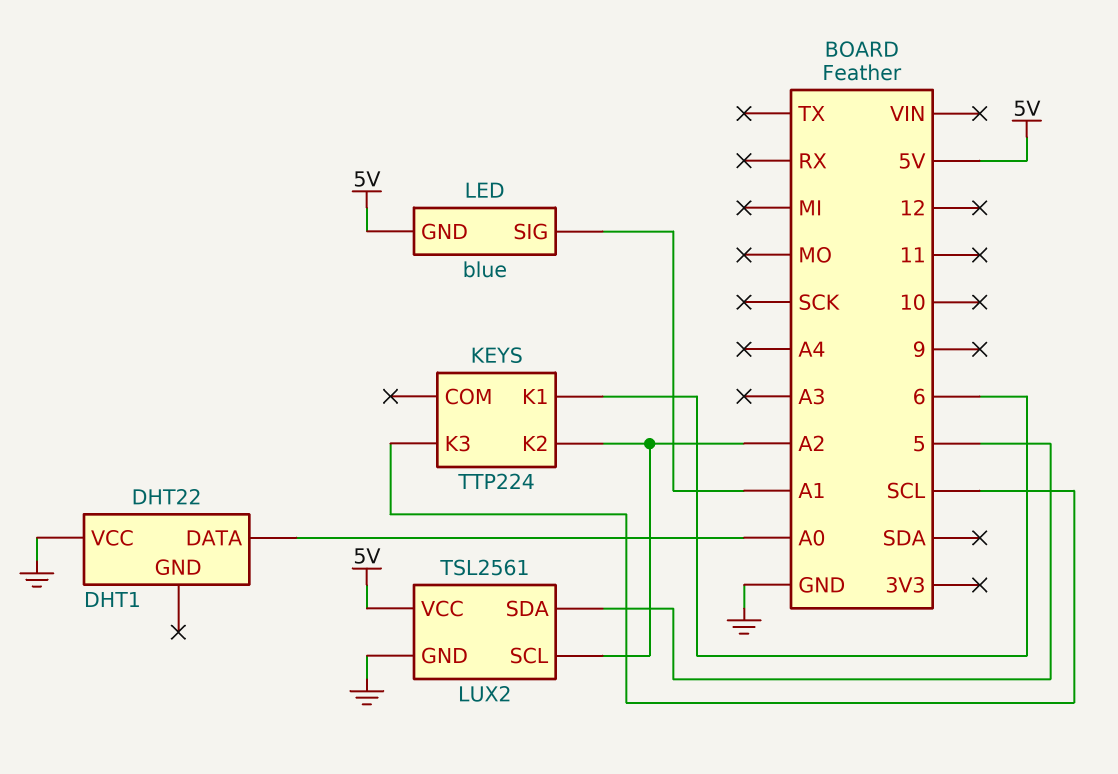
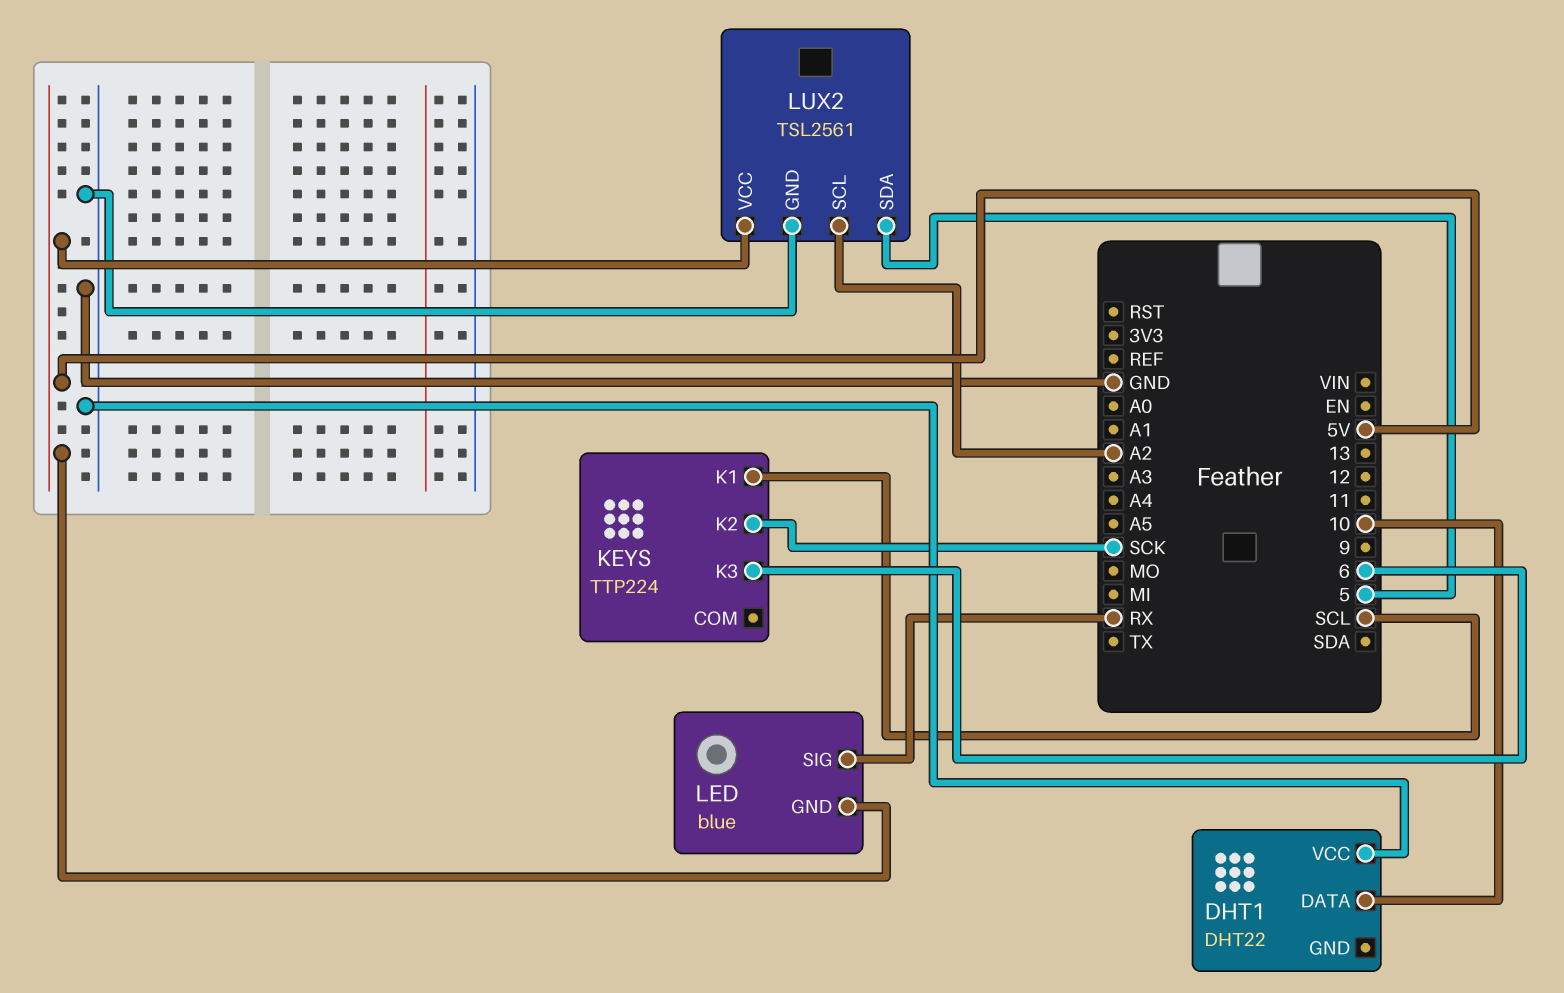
DHT1 pin DATA: A0 -> 10
KEYS pin K1: 6 -> SCL
KEYS pin K2: A2 -> SCK
KEYS pin K3: SCL -> 6
LED pin SIG: A1 -> RX

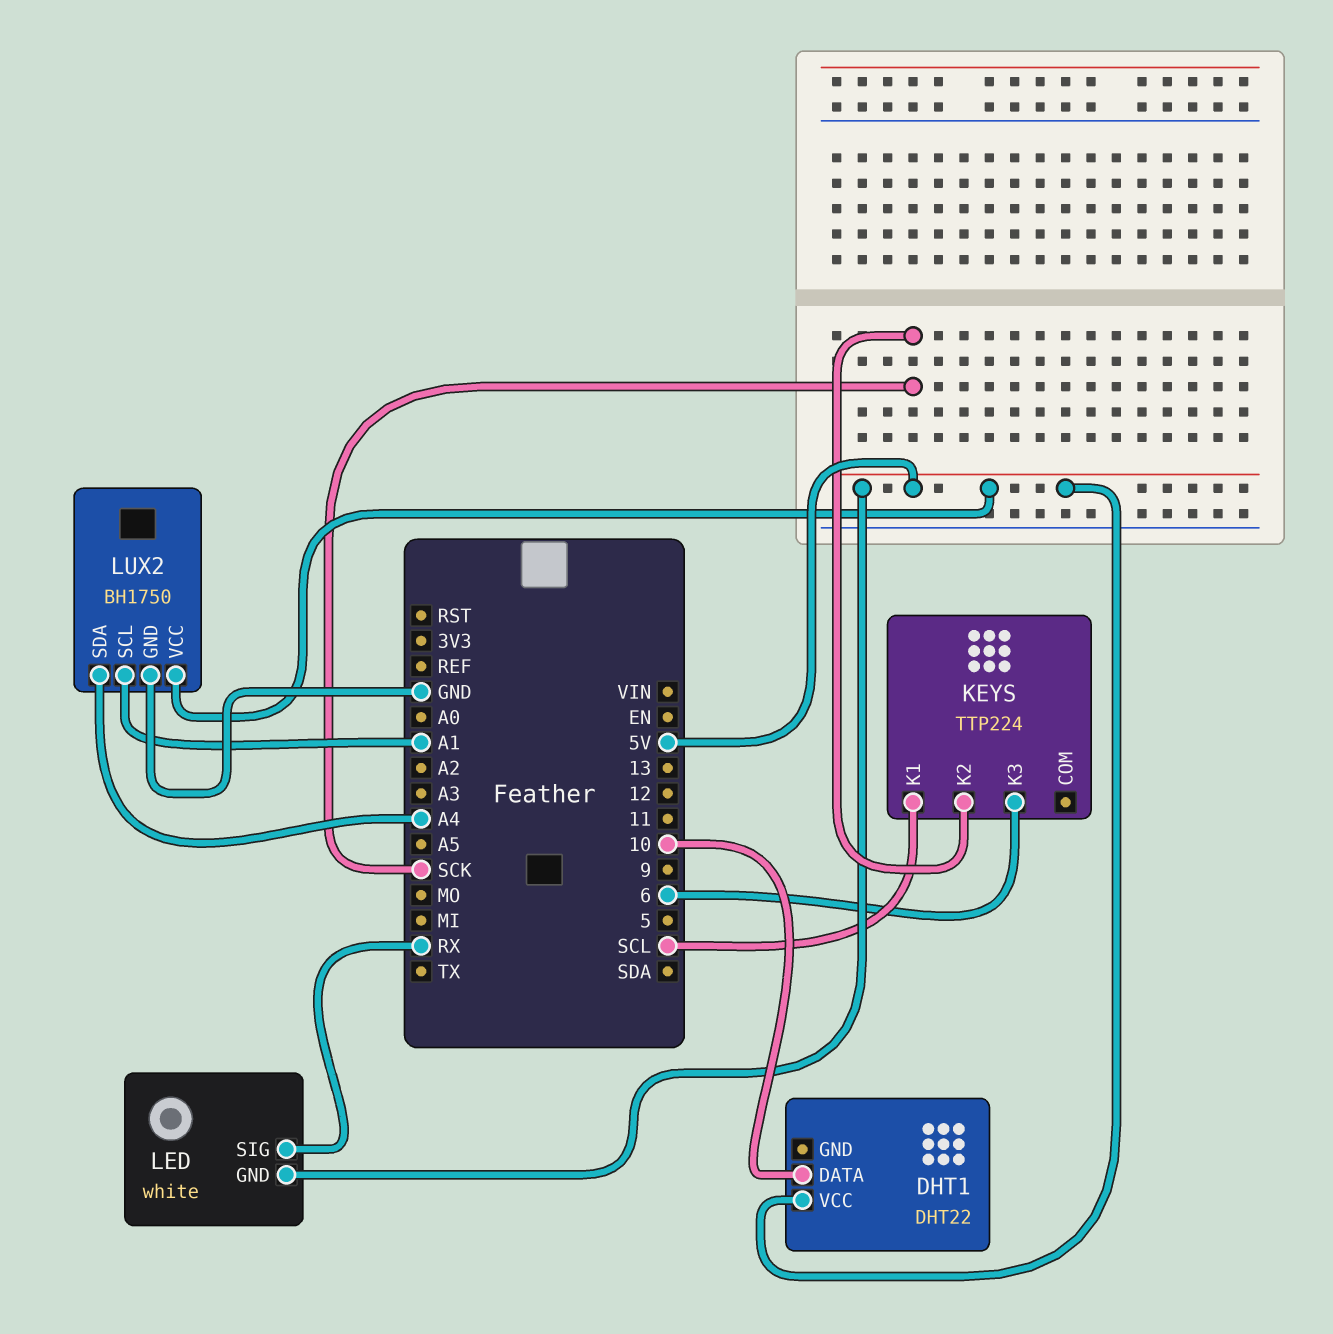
DHT1 pin VCC: GND -> 5V
LED: blue -> white
LUX2: TSL2561 -> BH1750
LUX2 pin SCL: A2 -> A1
LUX2 pin SDA: 5 -> A4

